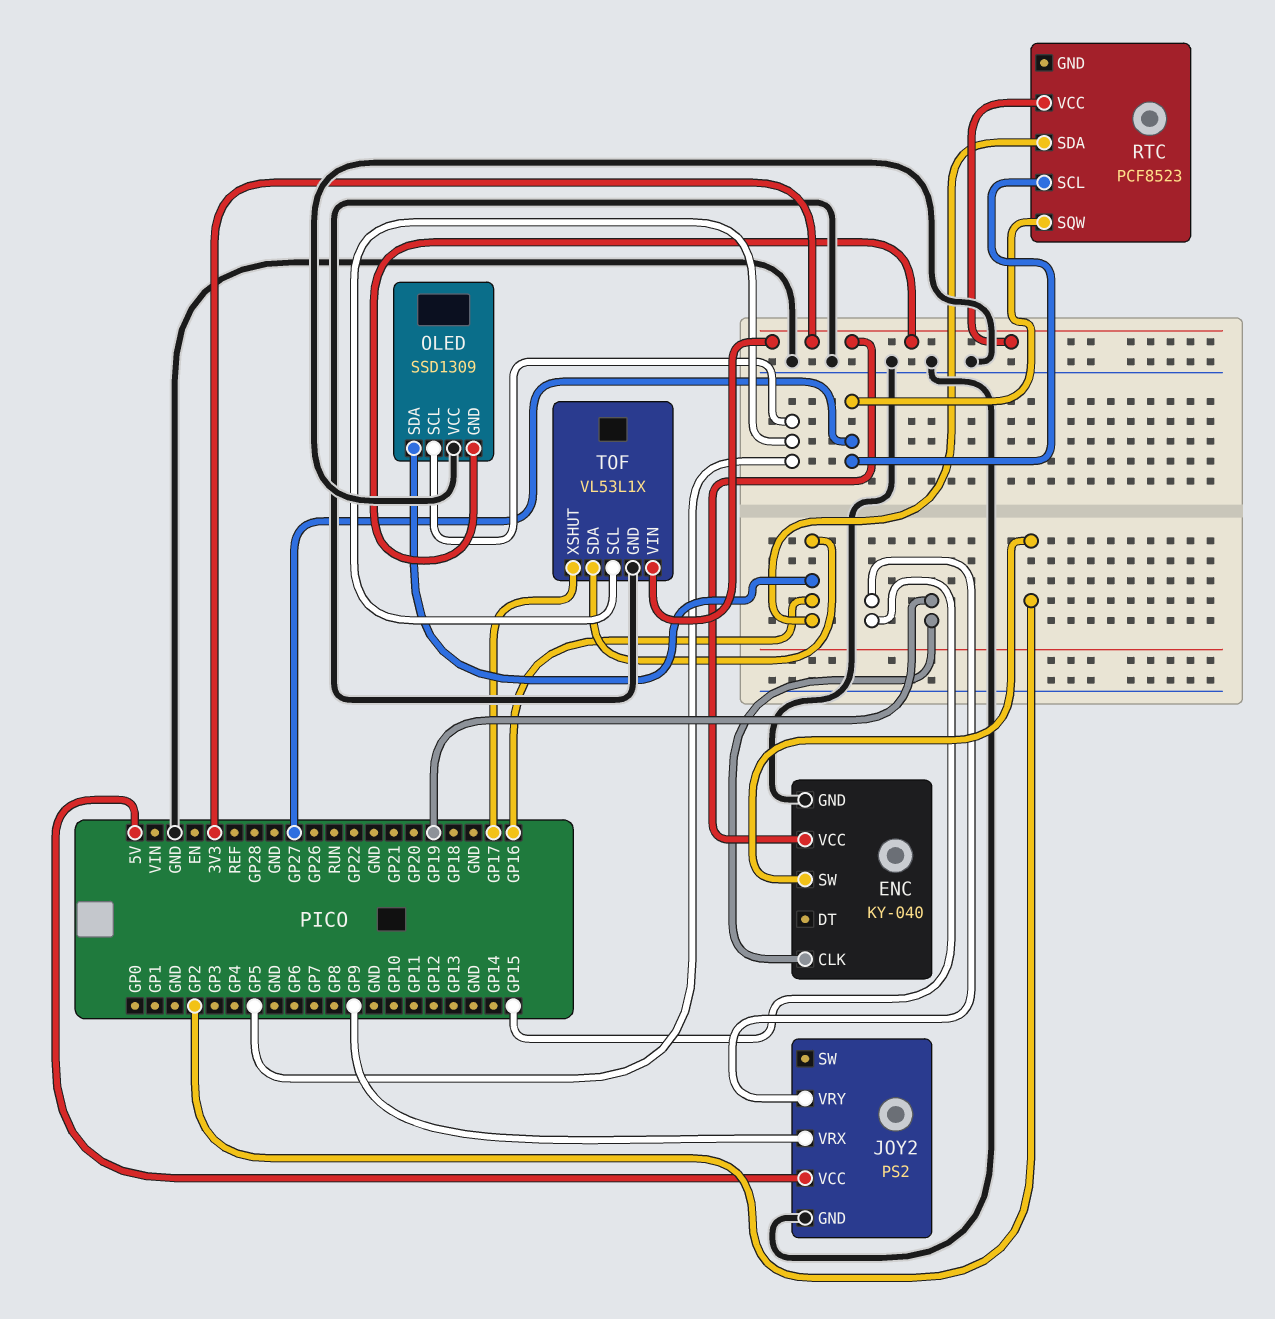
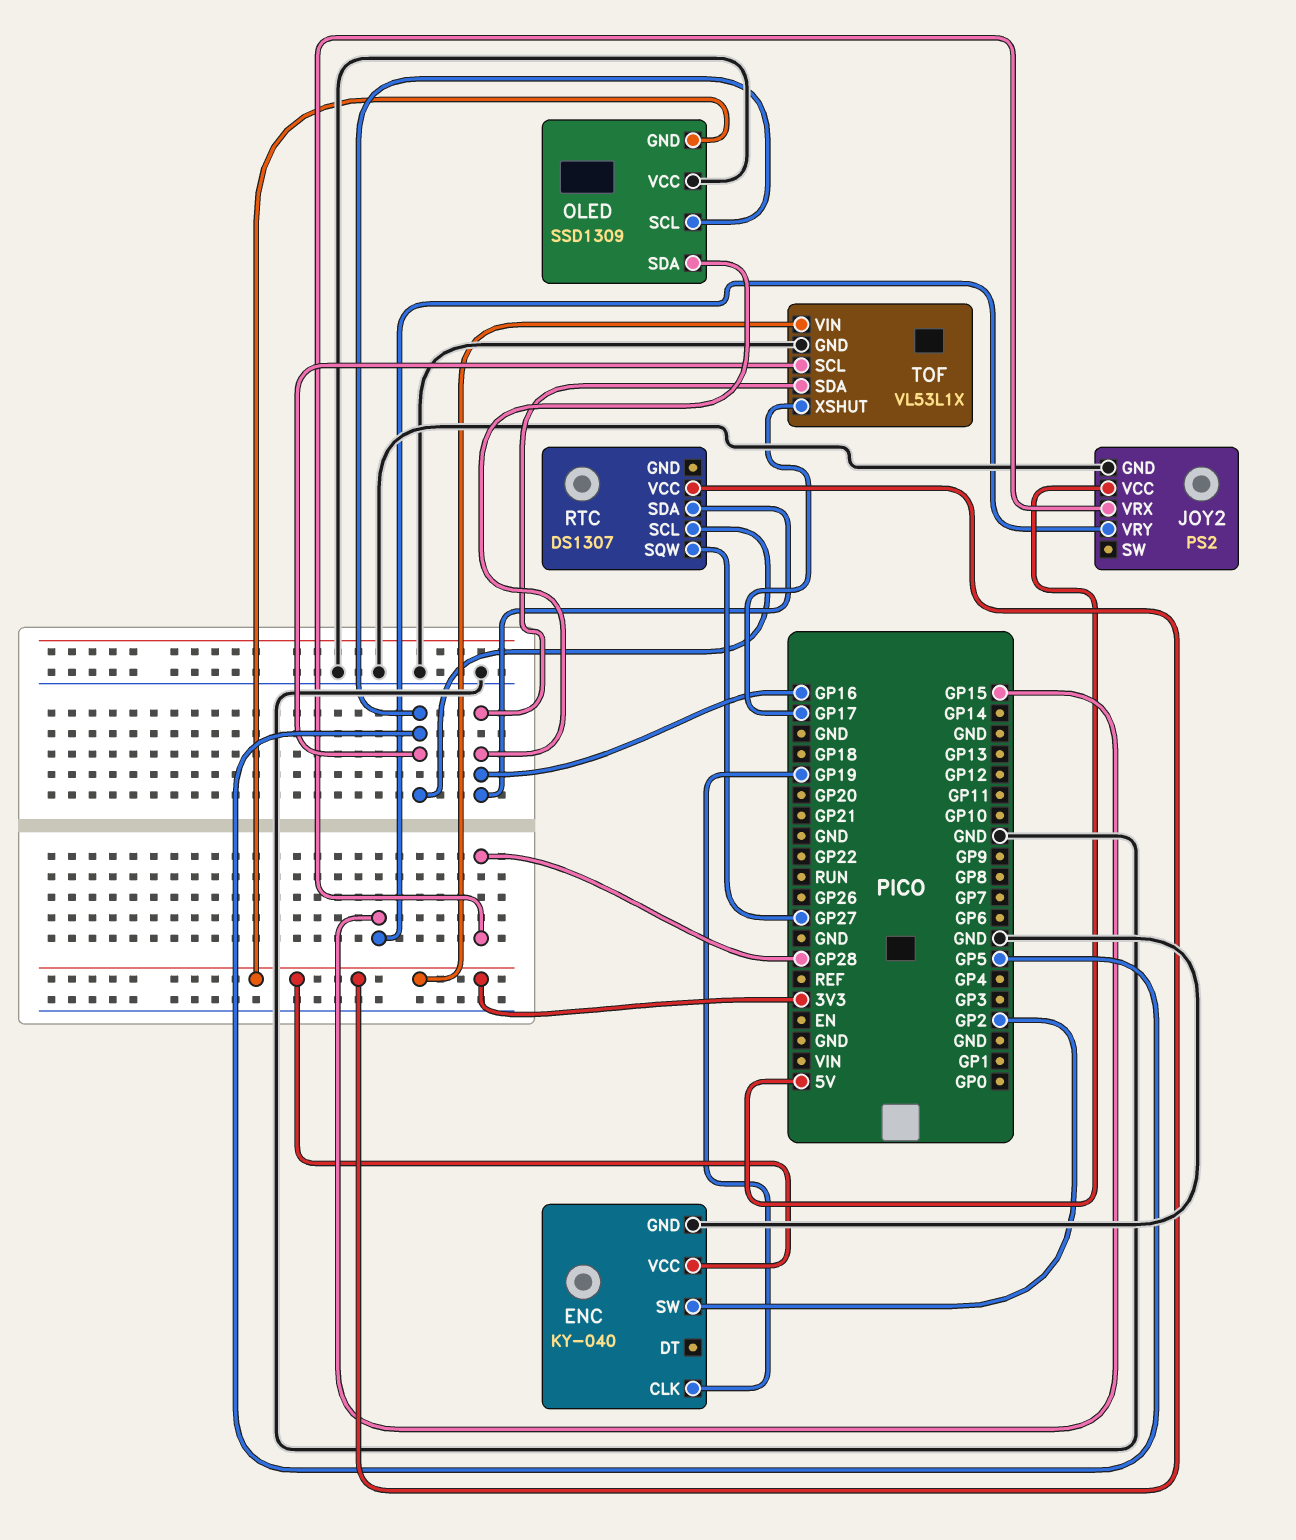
JOY2 pin VRX: GP9 -> GP28
RTC: PCF8523 -> DS1307
RTC pin SCL: GP27 -> GP5

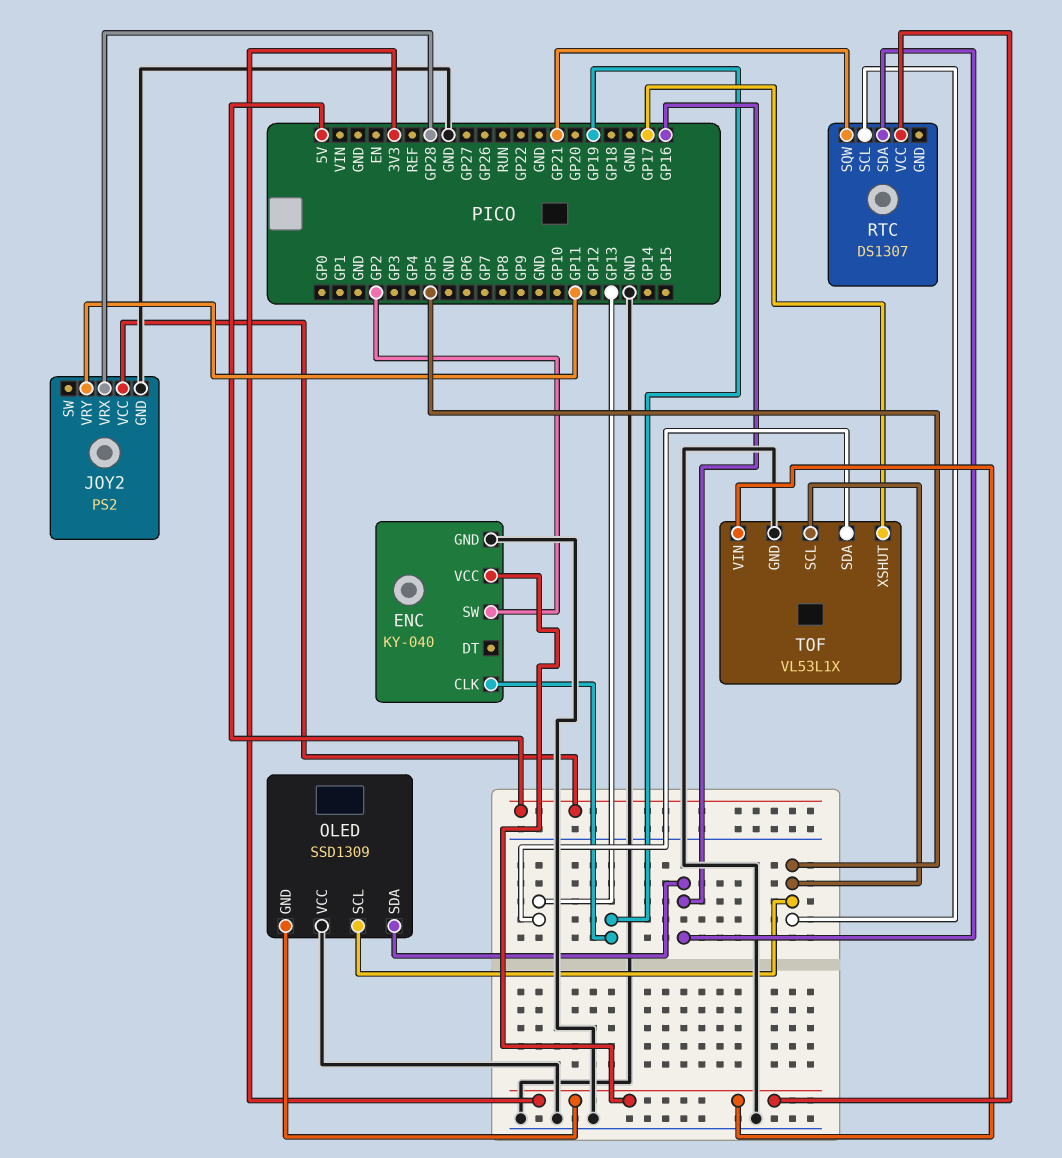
JOY2 pin VRY: GP15 -> GP11
RTC pin SQW: GP27 -> GP21
TOF pin SDA: GP16 -> GP13

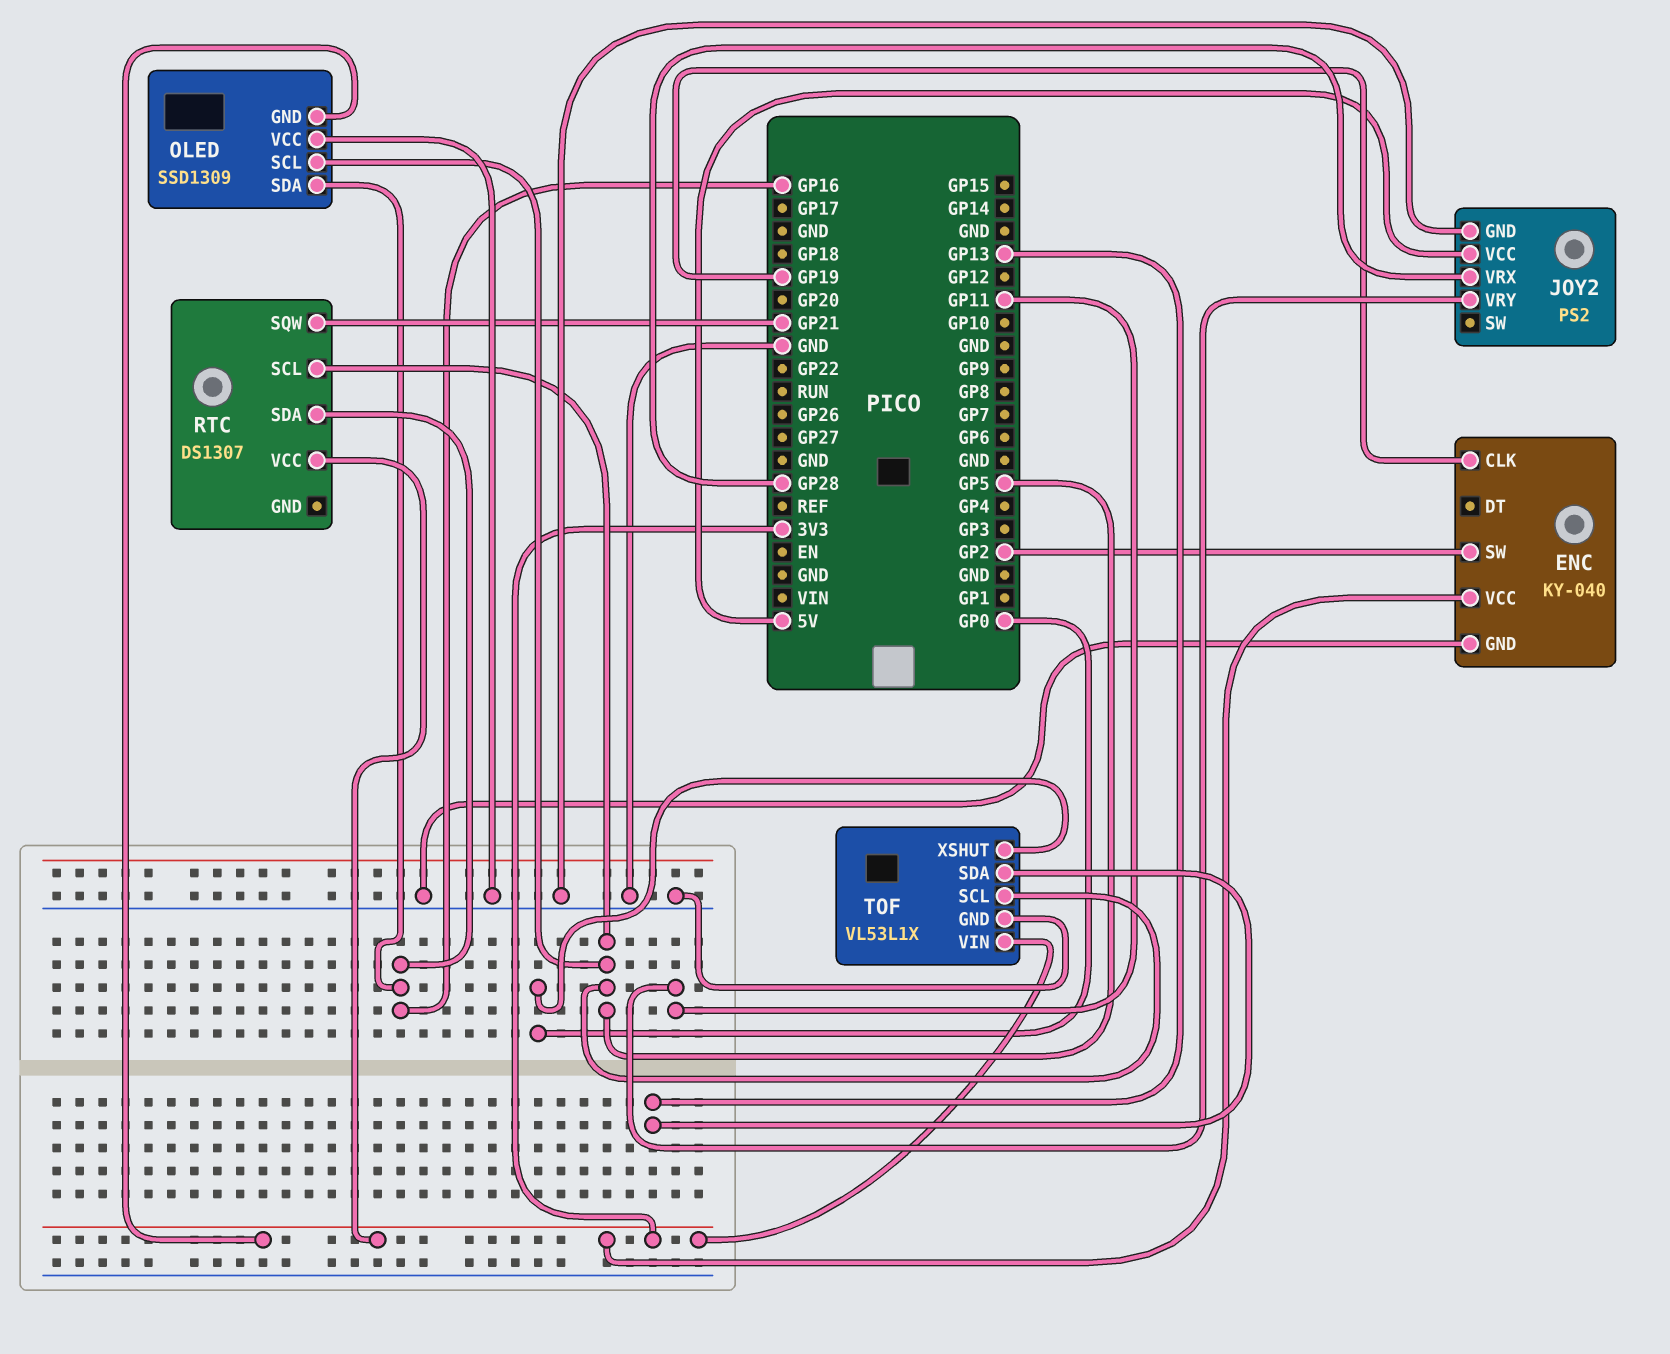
TOF pin XSHUT: GP17 -> GP0

